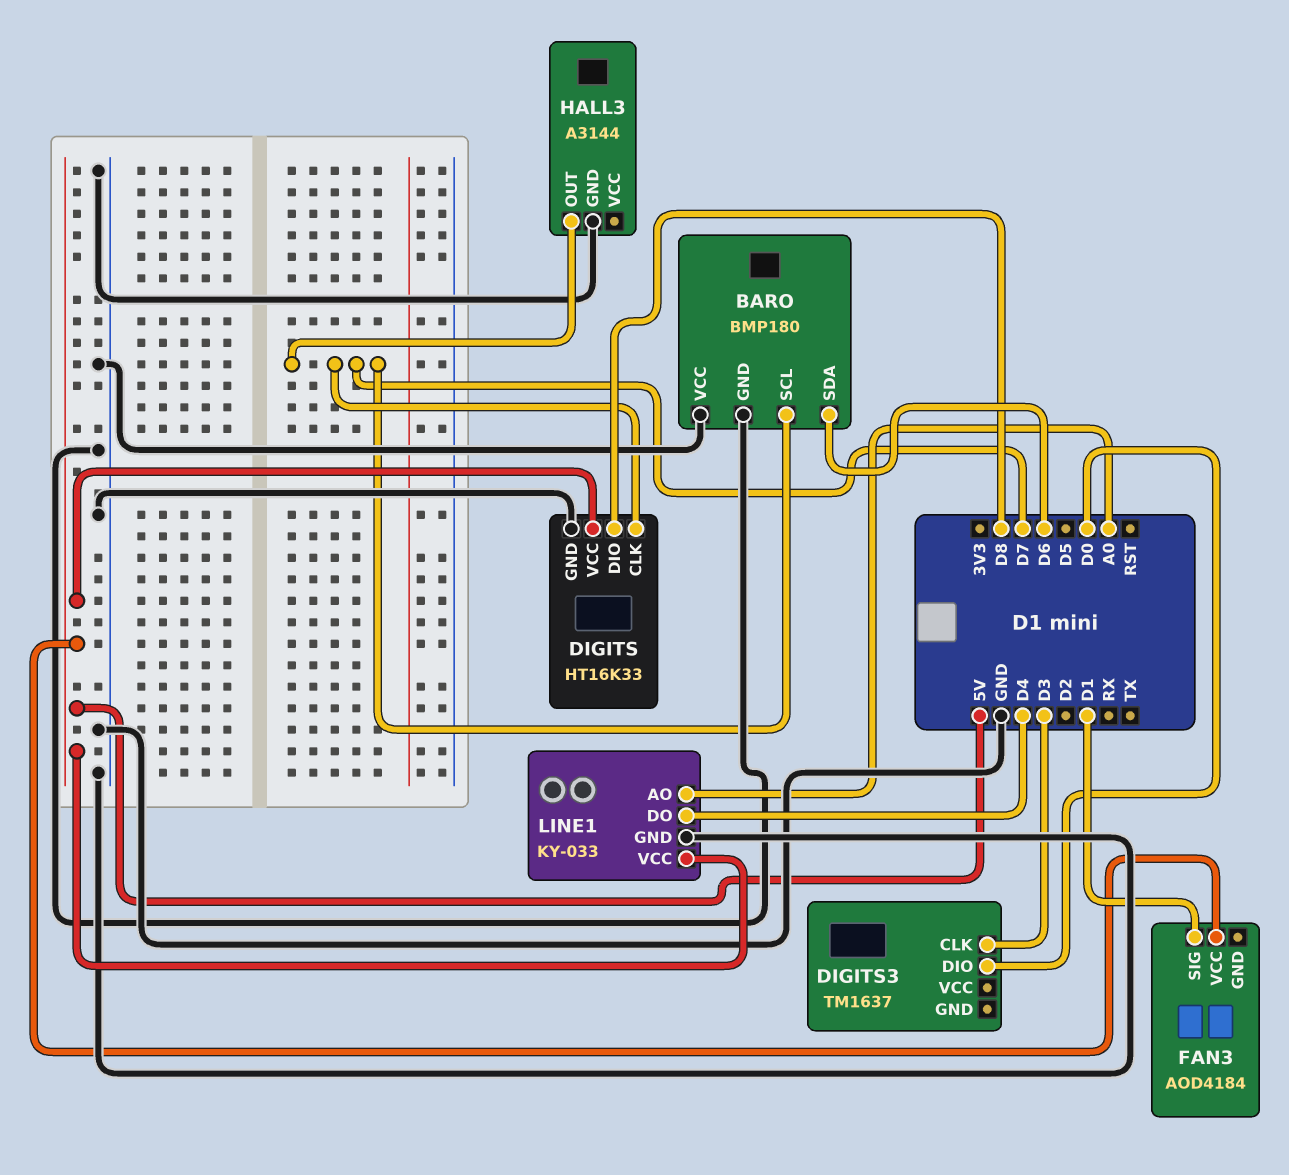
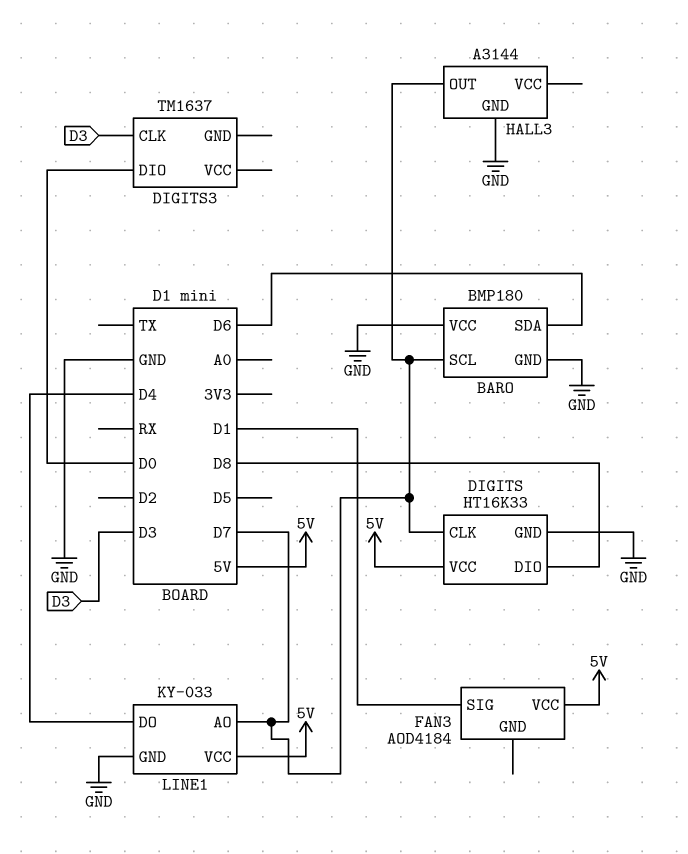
LINE1 pin AO: A0 -> D7

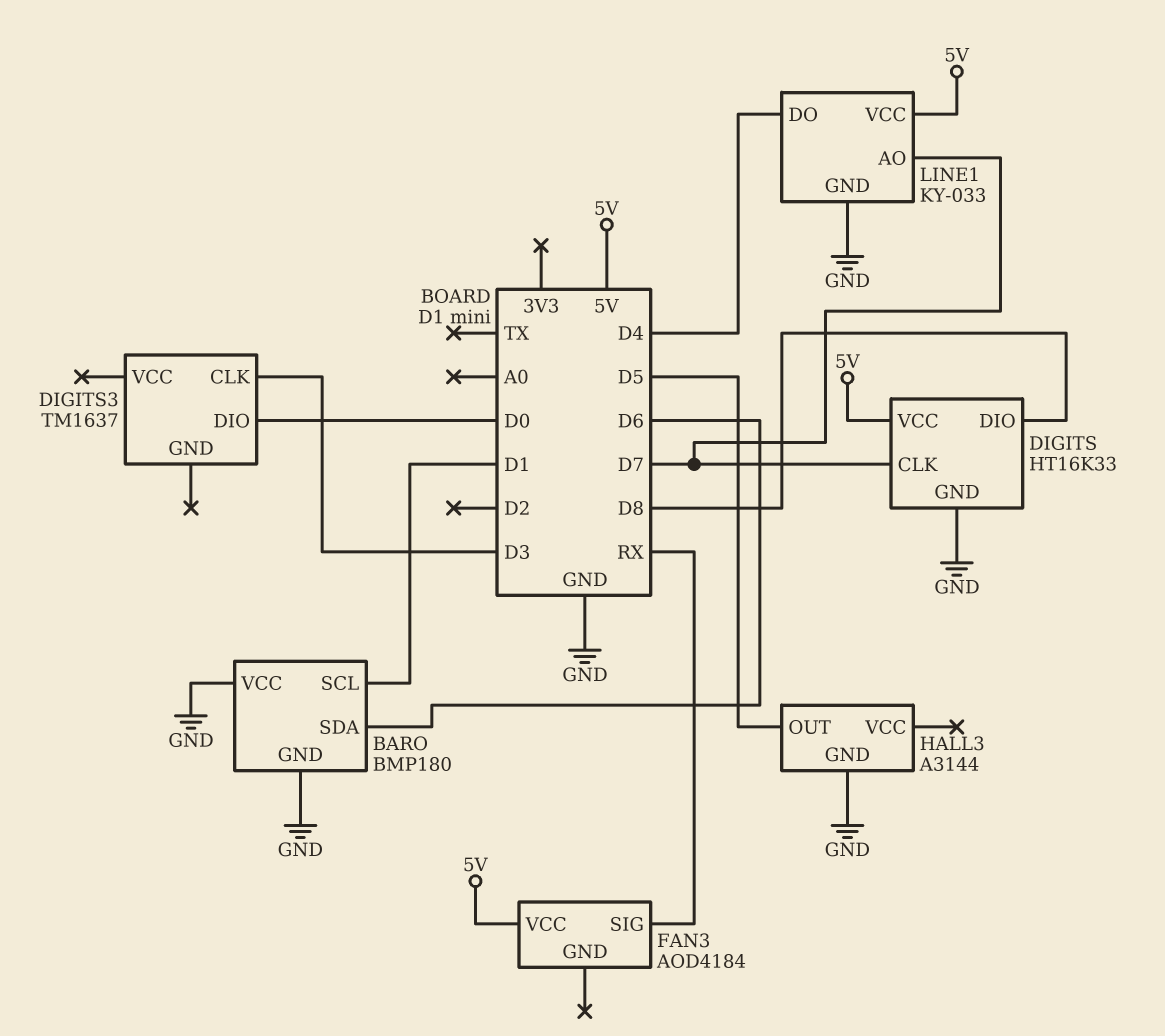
BARO pin SCL: D7 -> D1
FAN3 pin SIG: D1 -> RX
HALL3 pin OUT: D7 -> D5

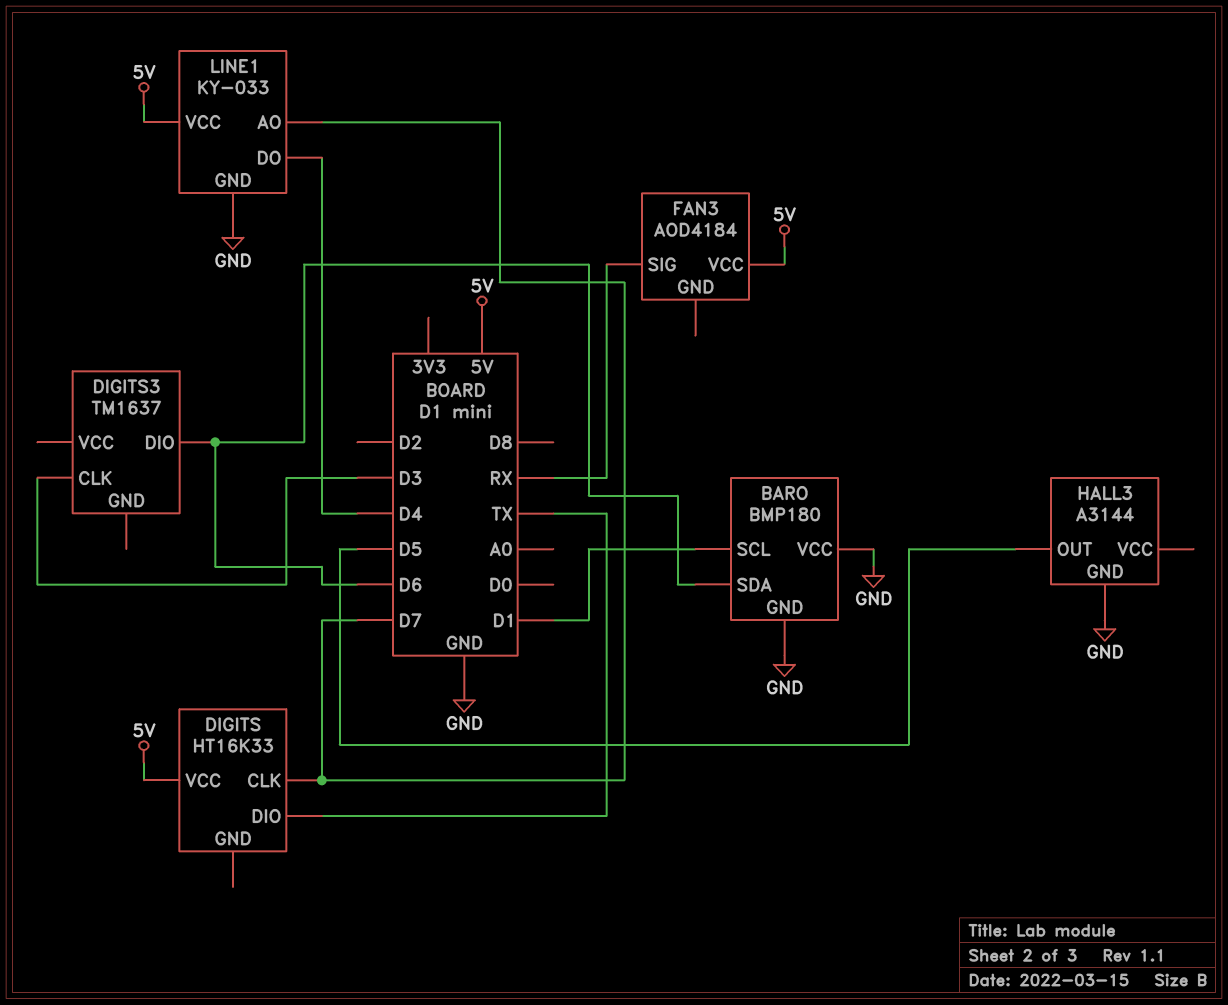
DIGITS pin DIO: D8 -> TX
DIGITS pin GND: GND -> none
DIGITS3 pin DIO: D0 -> D6

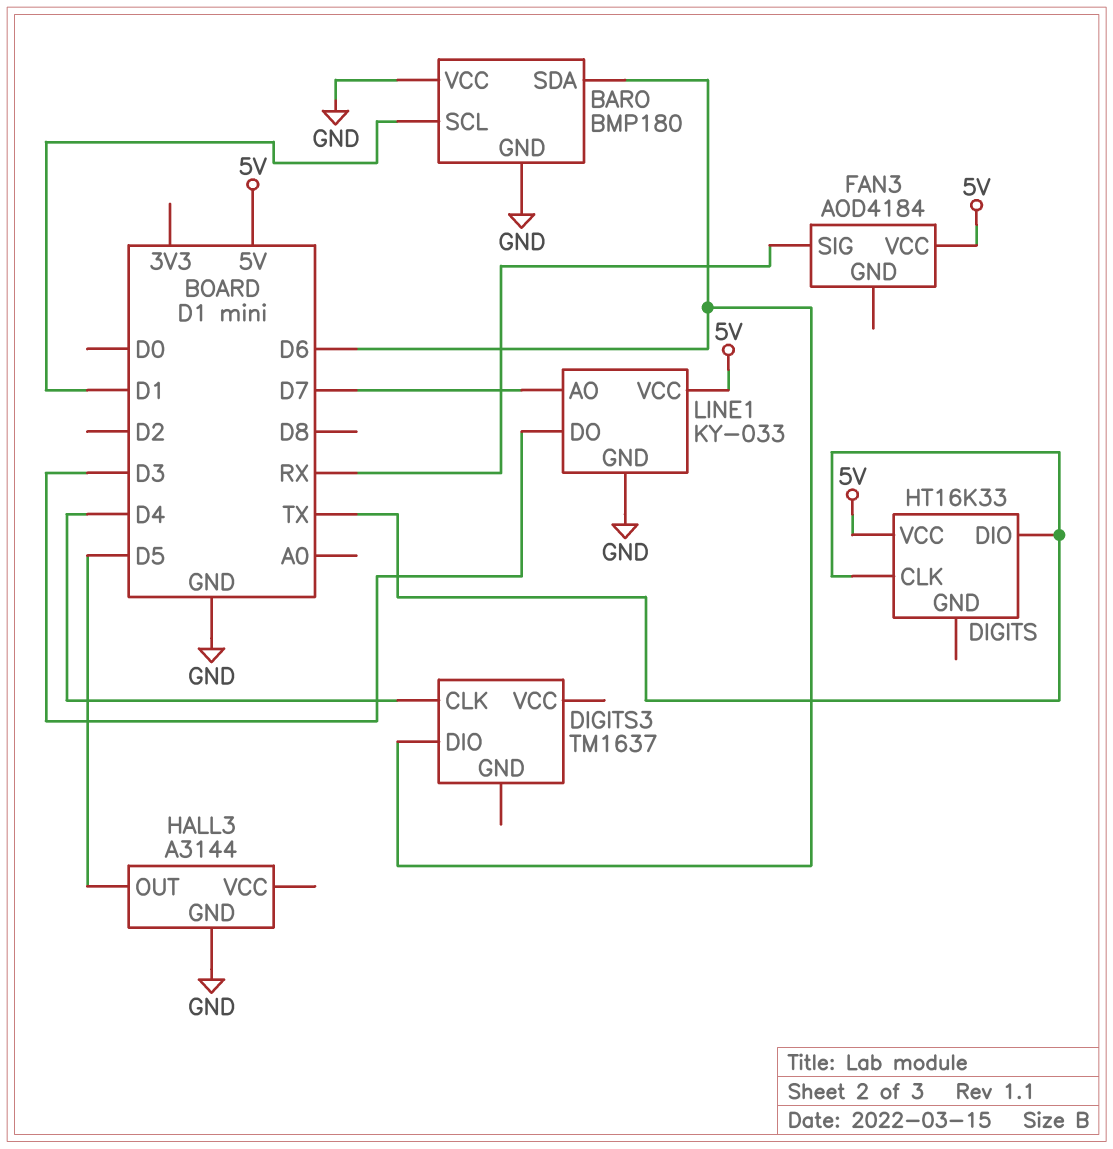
DIGITS pin CLK: D7 -> TX
DIGITS3 pin CLK: D3 -> D4
LINE1 pin DO: D4 -> D3

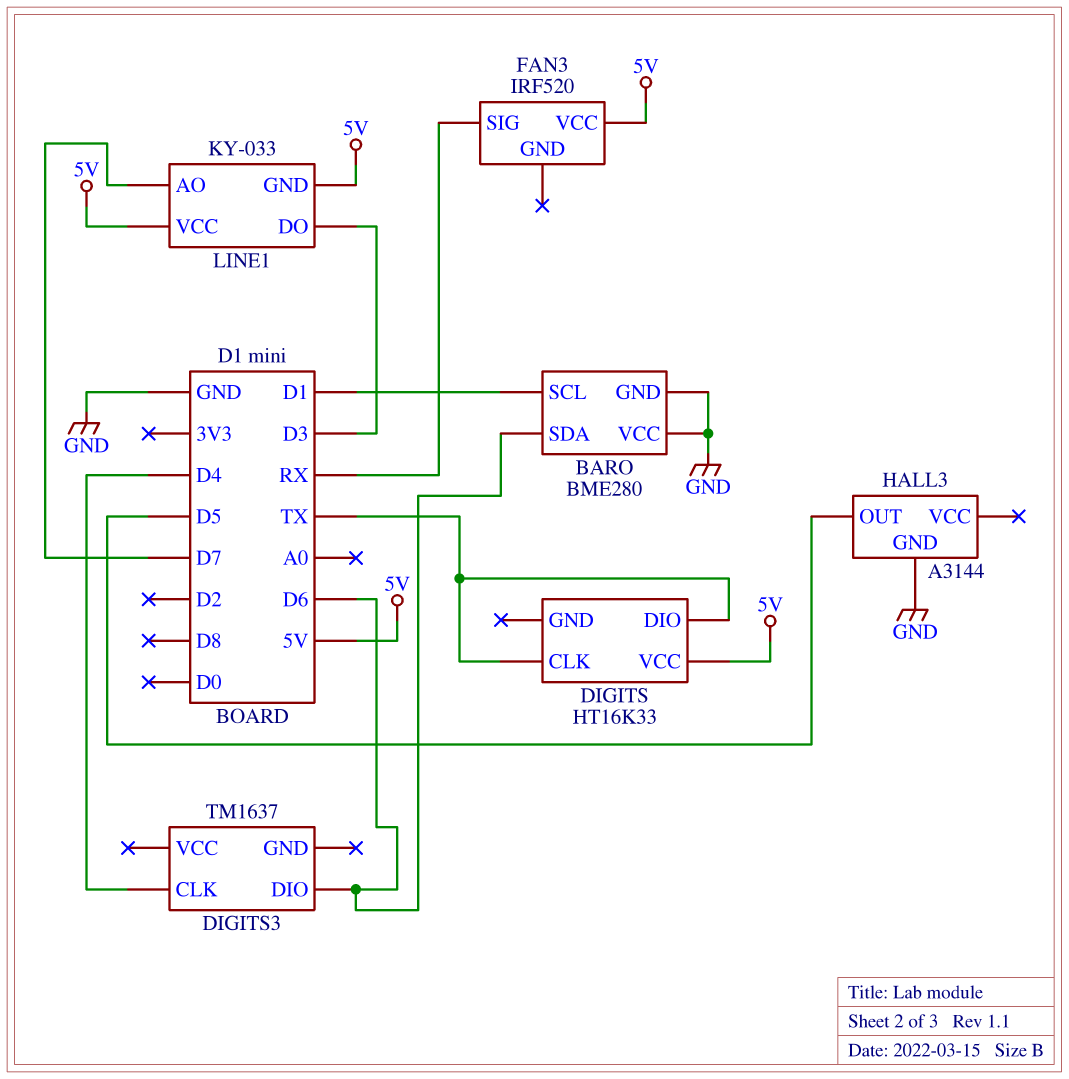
BARO: BMP180 -> BME280
FAN3: AOD4184 -> IRF520
LINE1 pin GND: GND -> 5V

